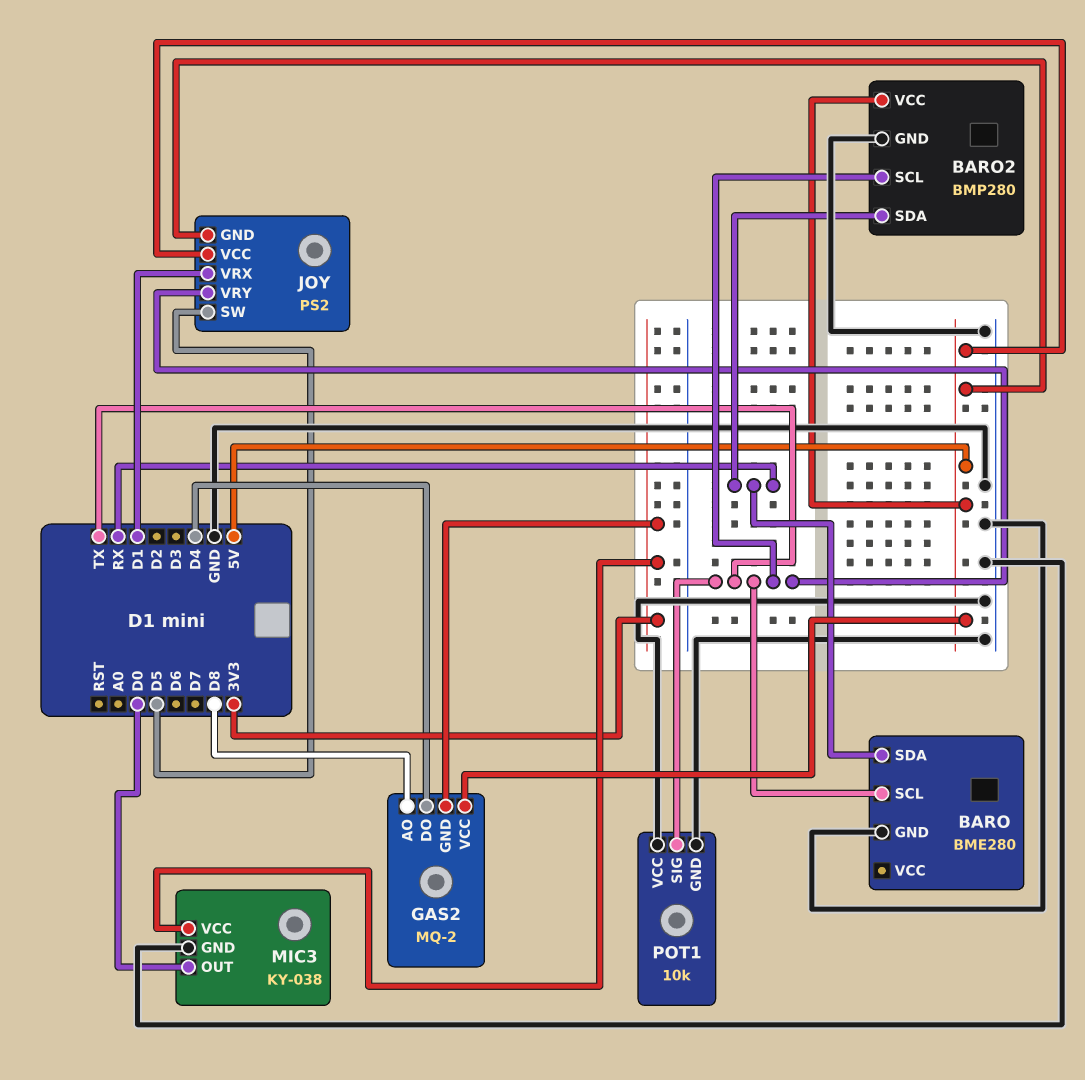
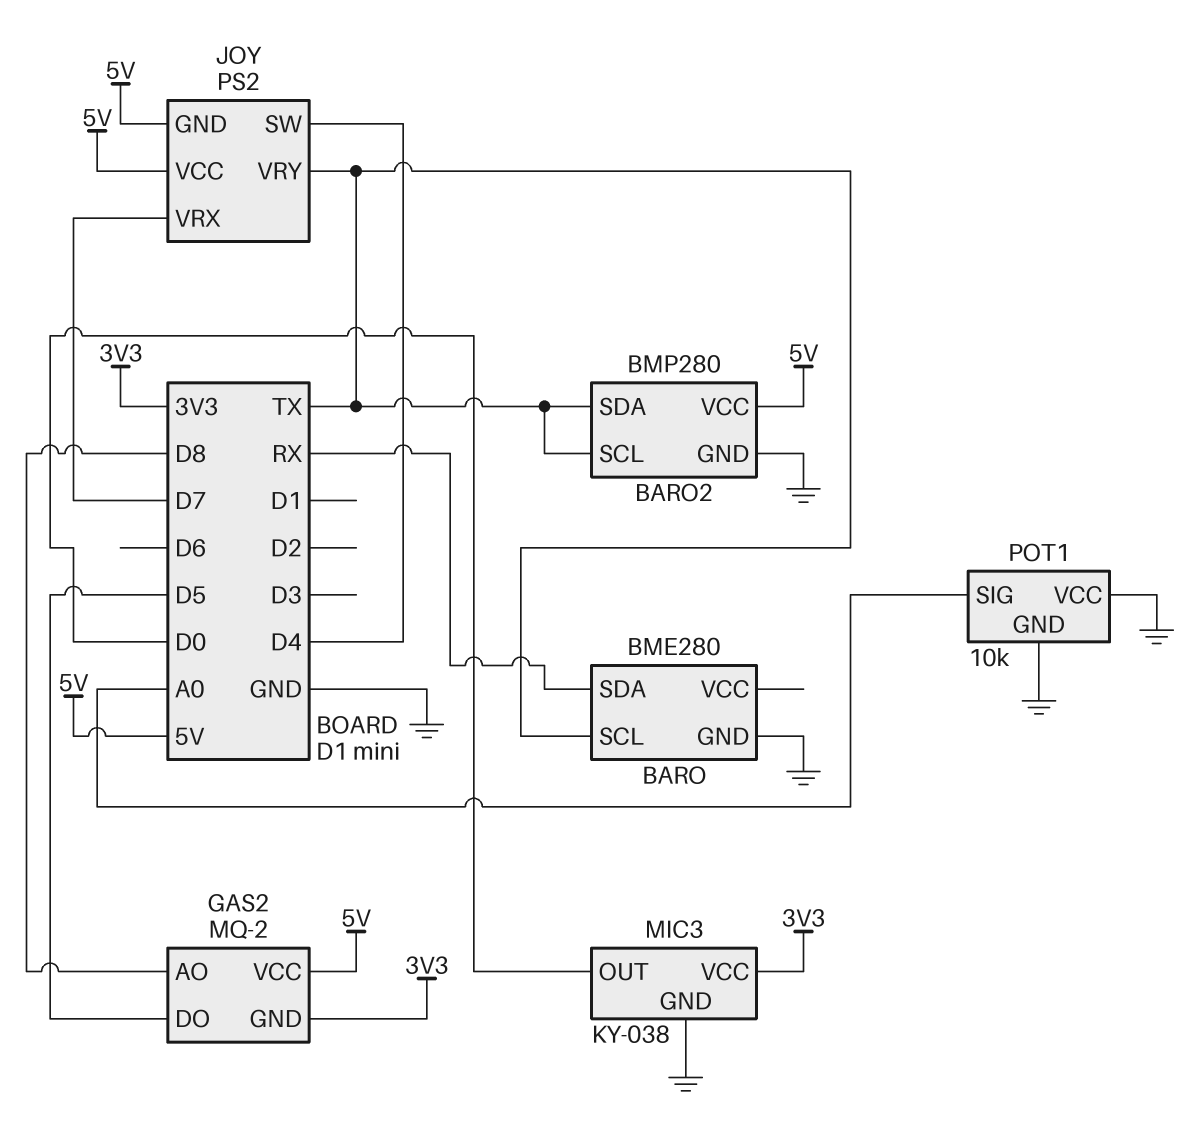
BARO2 pin SDA: RX -> TX
GAS2 pin DO: D4 -> D5
JOY pin SW: D5 -> D4
JOY pin VRX: D1 -> D7
POT1 pin SIG: TX -> A0

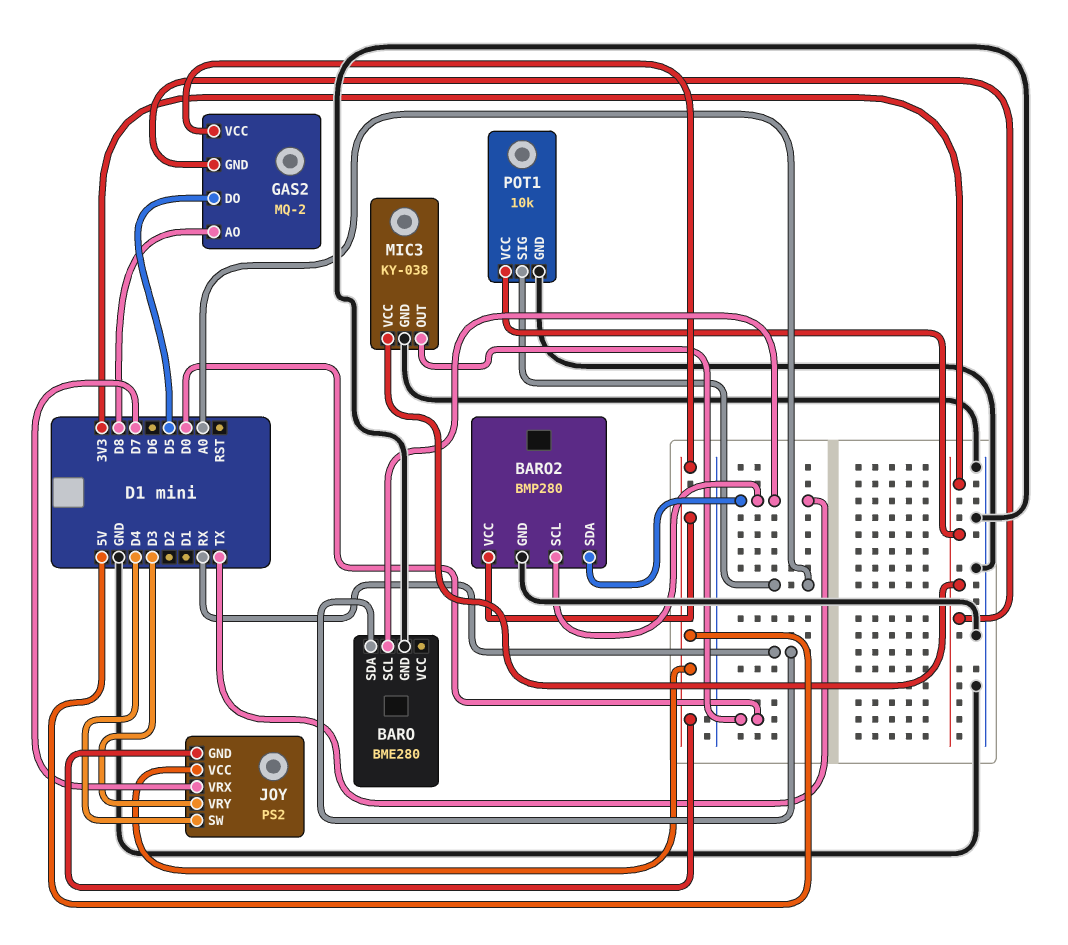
JOY pin VRY: TX -> D3
POT1 pin VCC: GND -> 3V3

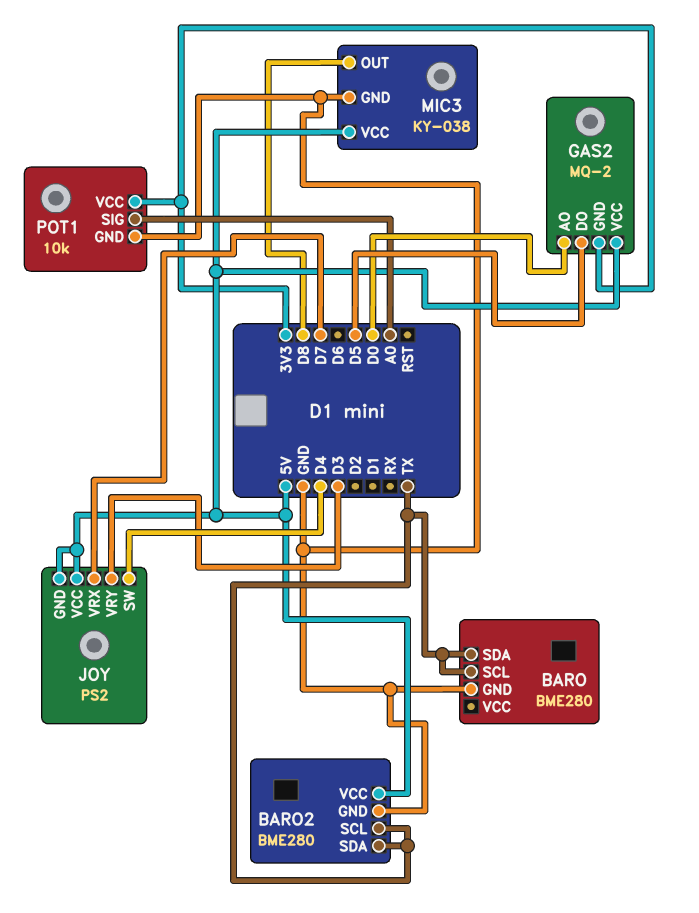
BARO pin SDA: RX -> TX
BARO2: BMP280 -> BME280
GAS2 pin AO: D8 -> D0
MIC3 pin OUT: D0 -> D8
MIC3 pin VCC: 3V3 -> 5V

